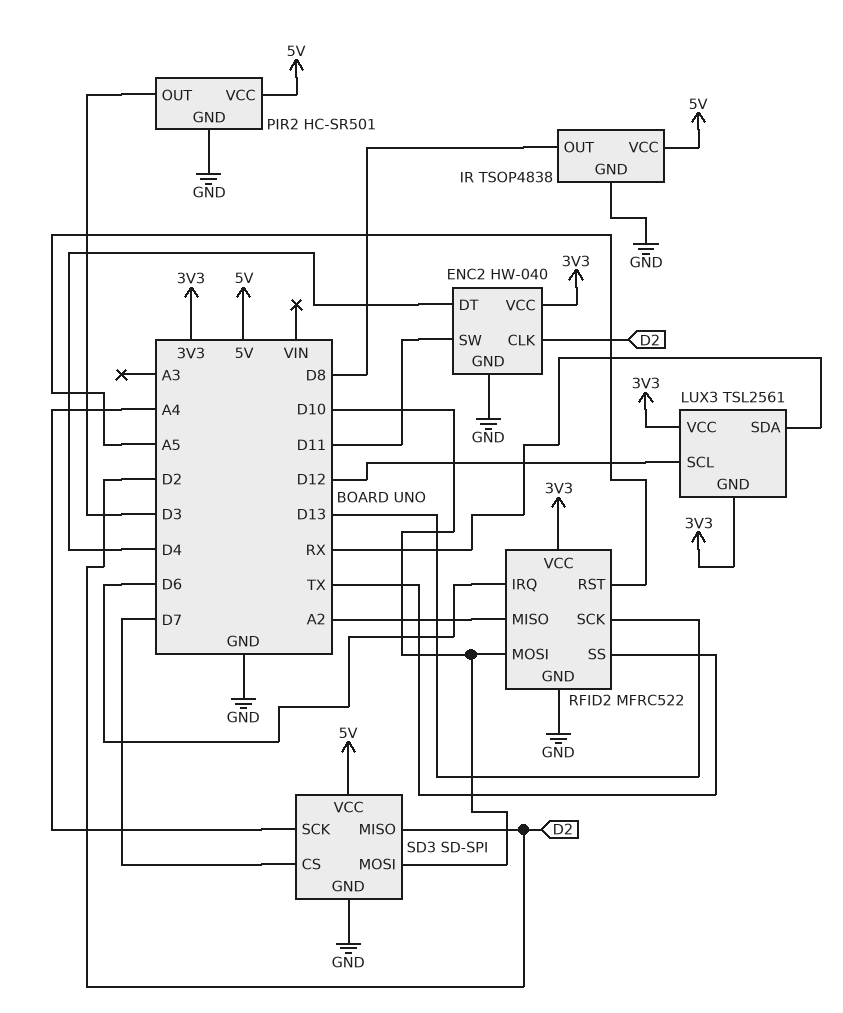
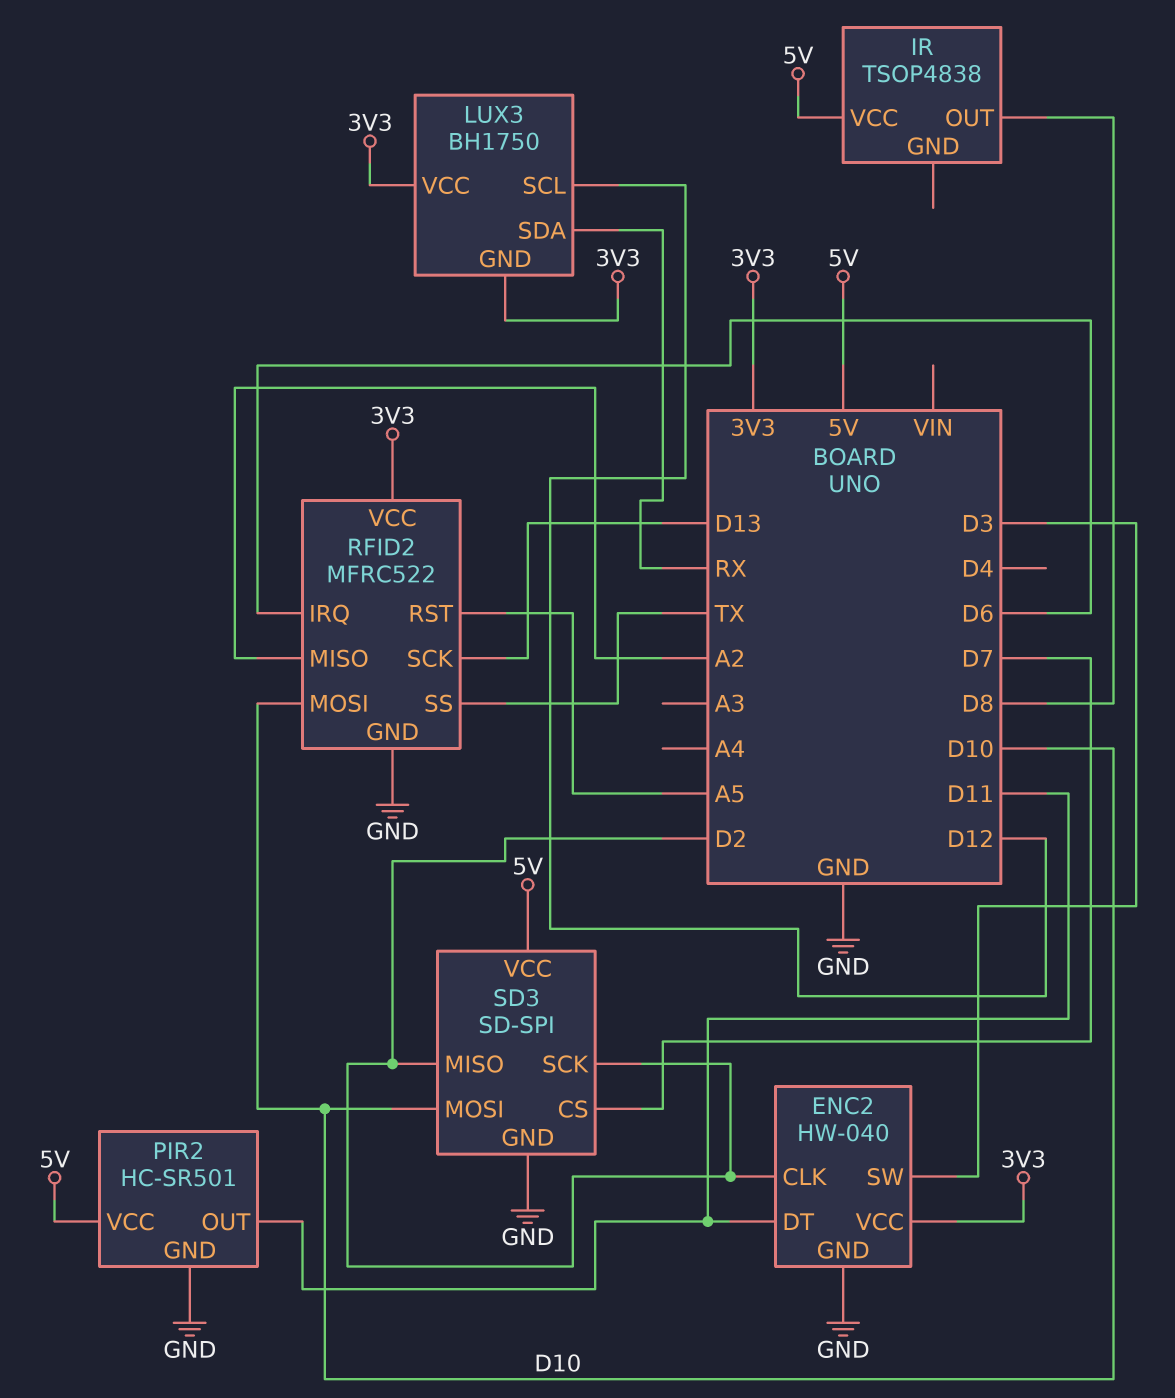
ENC2 pin DT: D4 -> D11
ENC2 pin SW: D11 -> D3
IR pin GND: GND -> none
LUX3: TSL2561 -> BH1750
PIR2 pin OUT: D3 -> D11
SD3 pin SCK: A4 -> D2

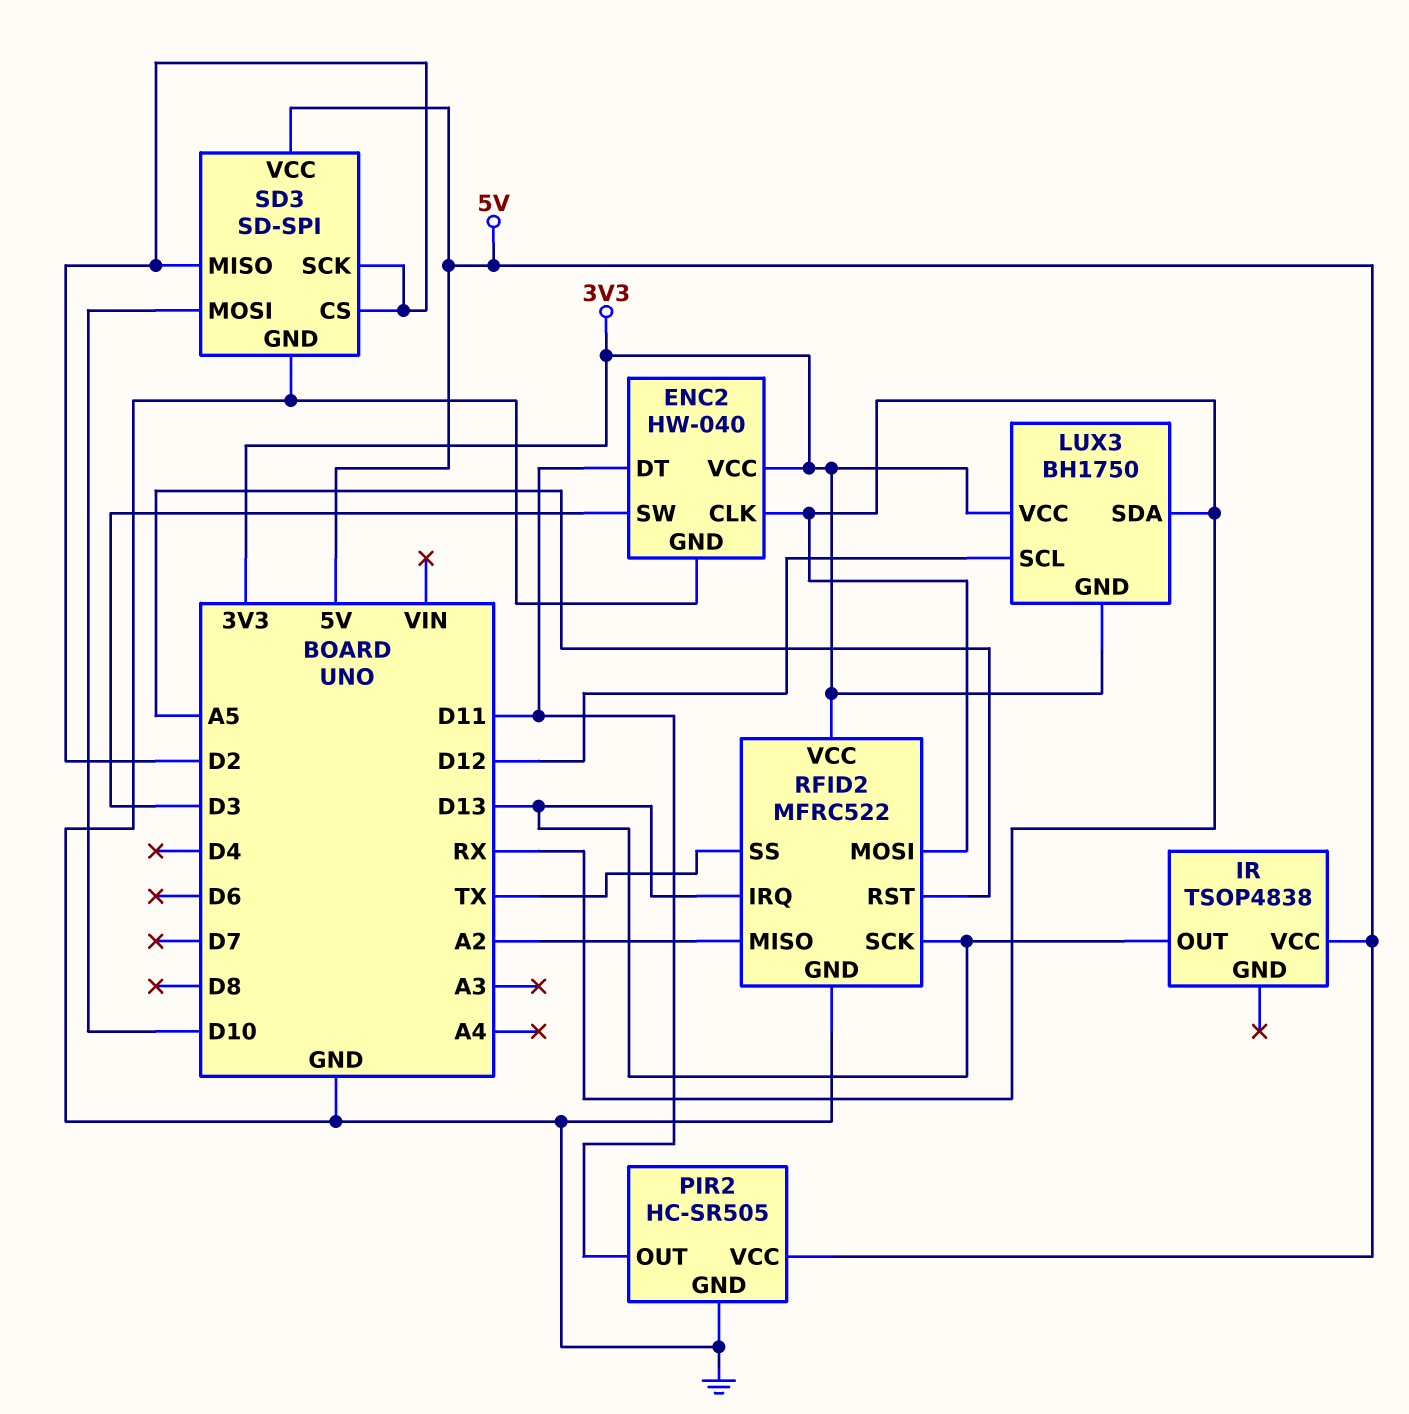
ENC2 pin CLK: D2 -> RX
IR pin OUT: D8 -> D13
PIR2: HC-SR501 -> HC-SR505
RFID2 pin IRQ: D6 -> D13
RFID2 pin MOSI: D10 -> RX
SD3 pin CS: D7 -> D2

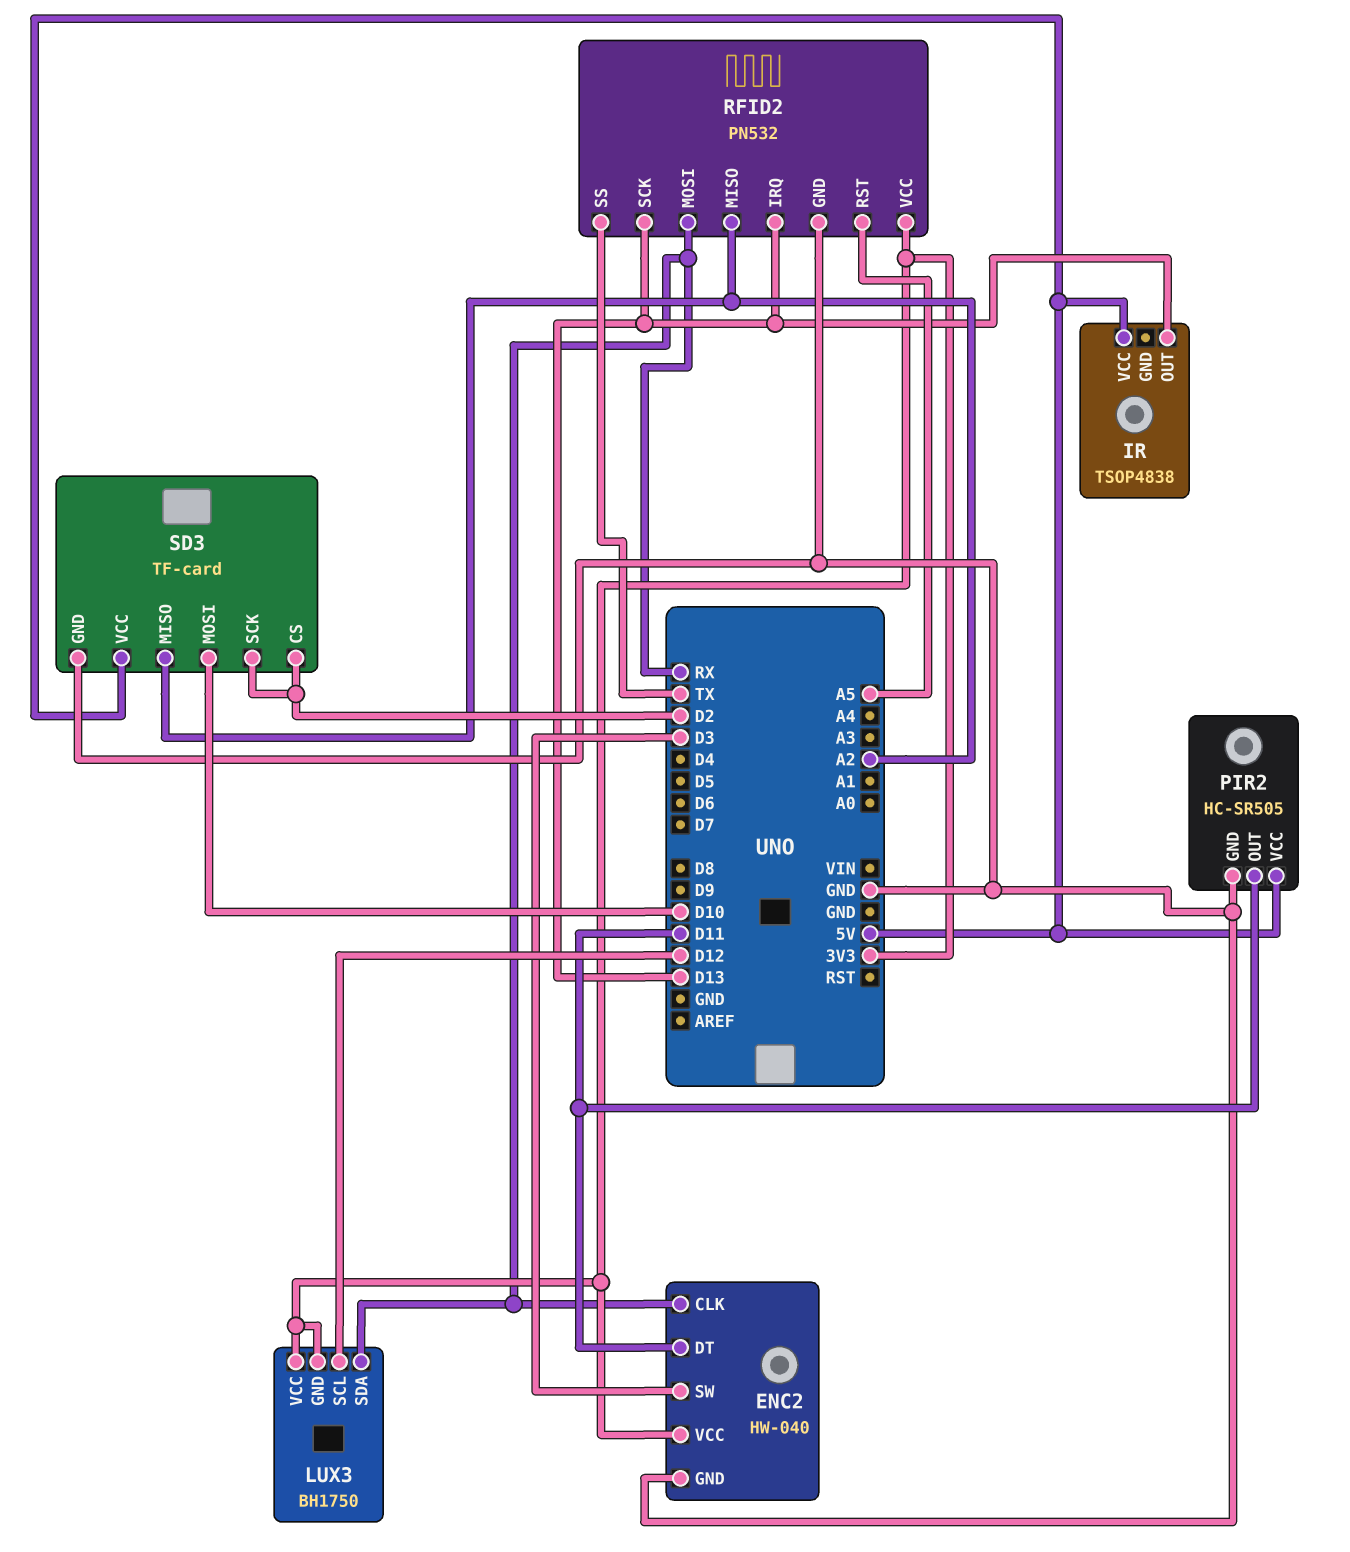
RFID2: MFRC522 -> PN532
SD3: SD-SPI -> TF-card
SD3 pin MISO: D2 -> A2

